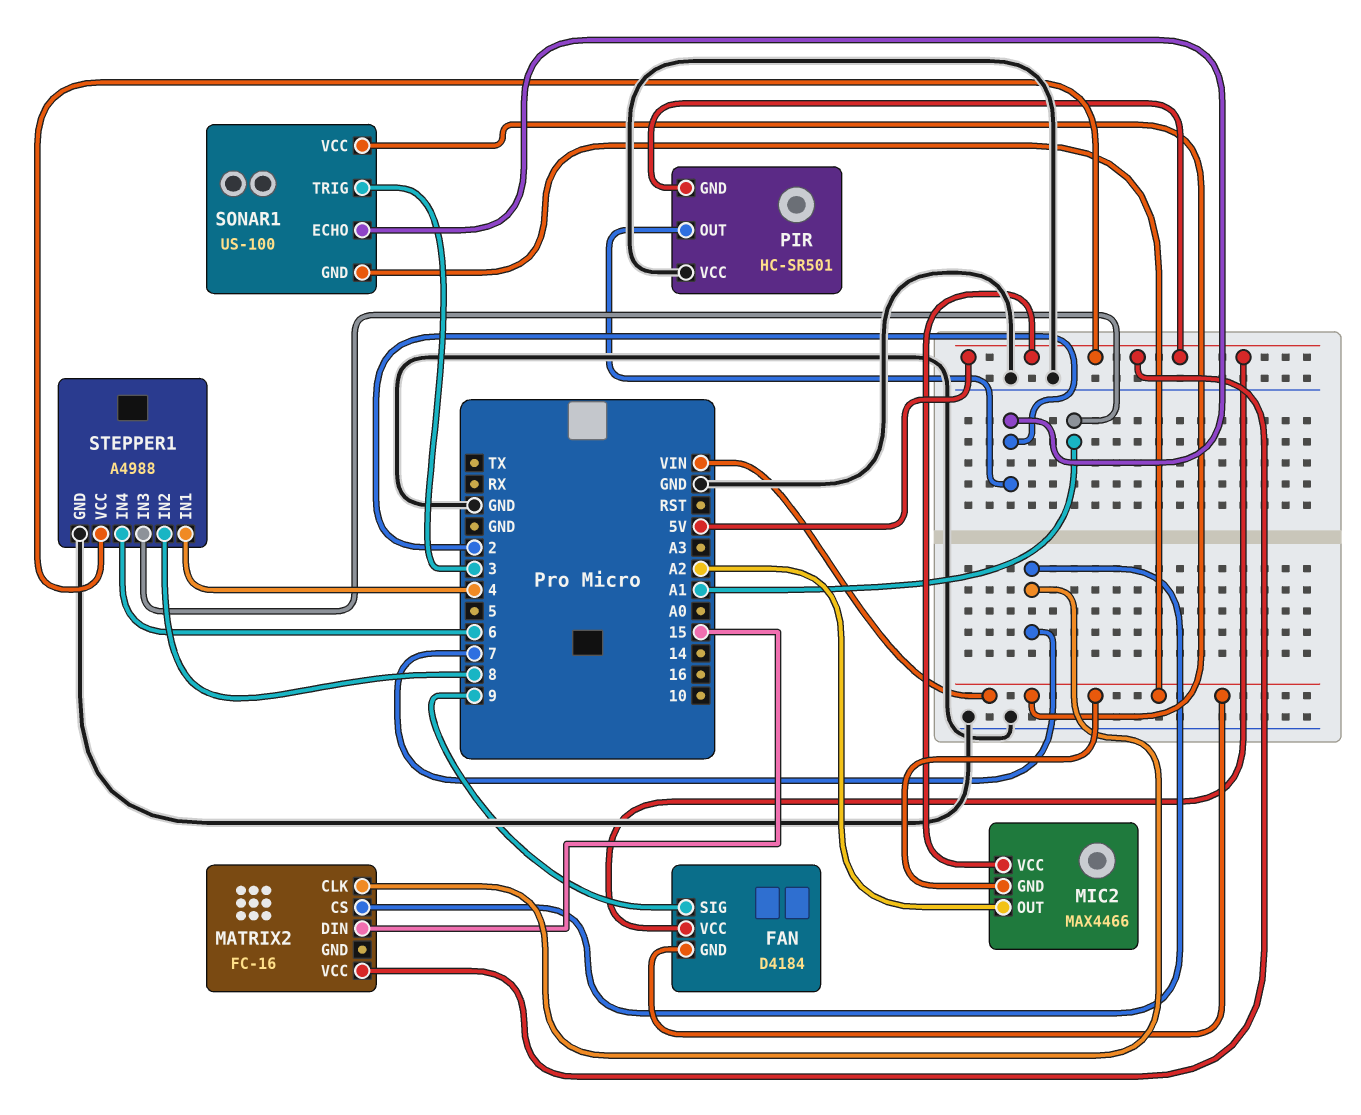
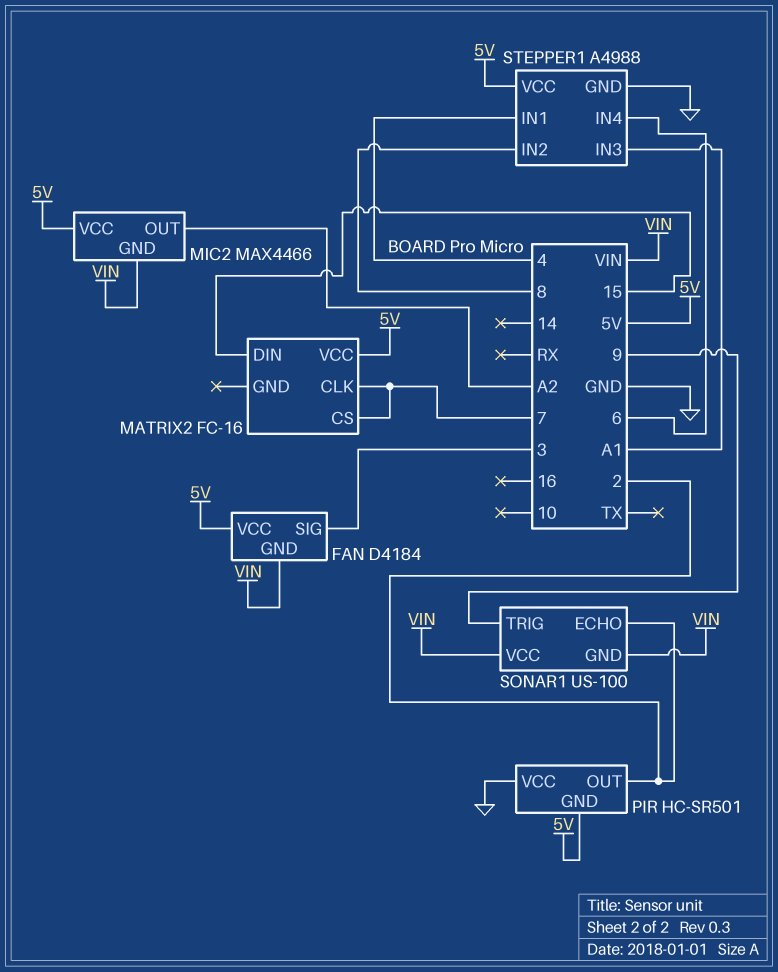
FAN pin SIG: 9 -> 3
SONAR1 pin TRIG: 3 -> 9

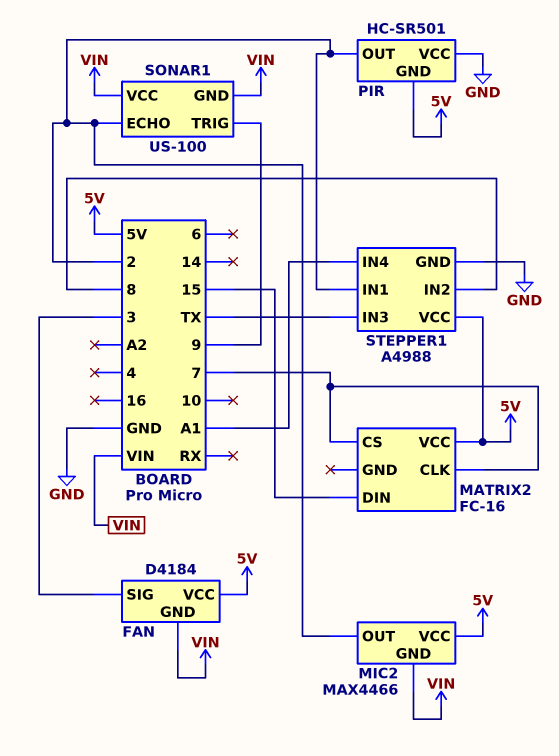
MIC2 pin OUT: A2 -> 2
STEPPER1 pin IN1: 4 -> 2
STEPPER1 pin IN3: A1 -> TX
STEPPER1 pin IN4: 6 -> A1

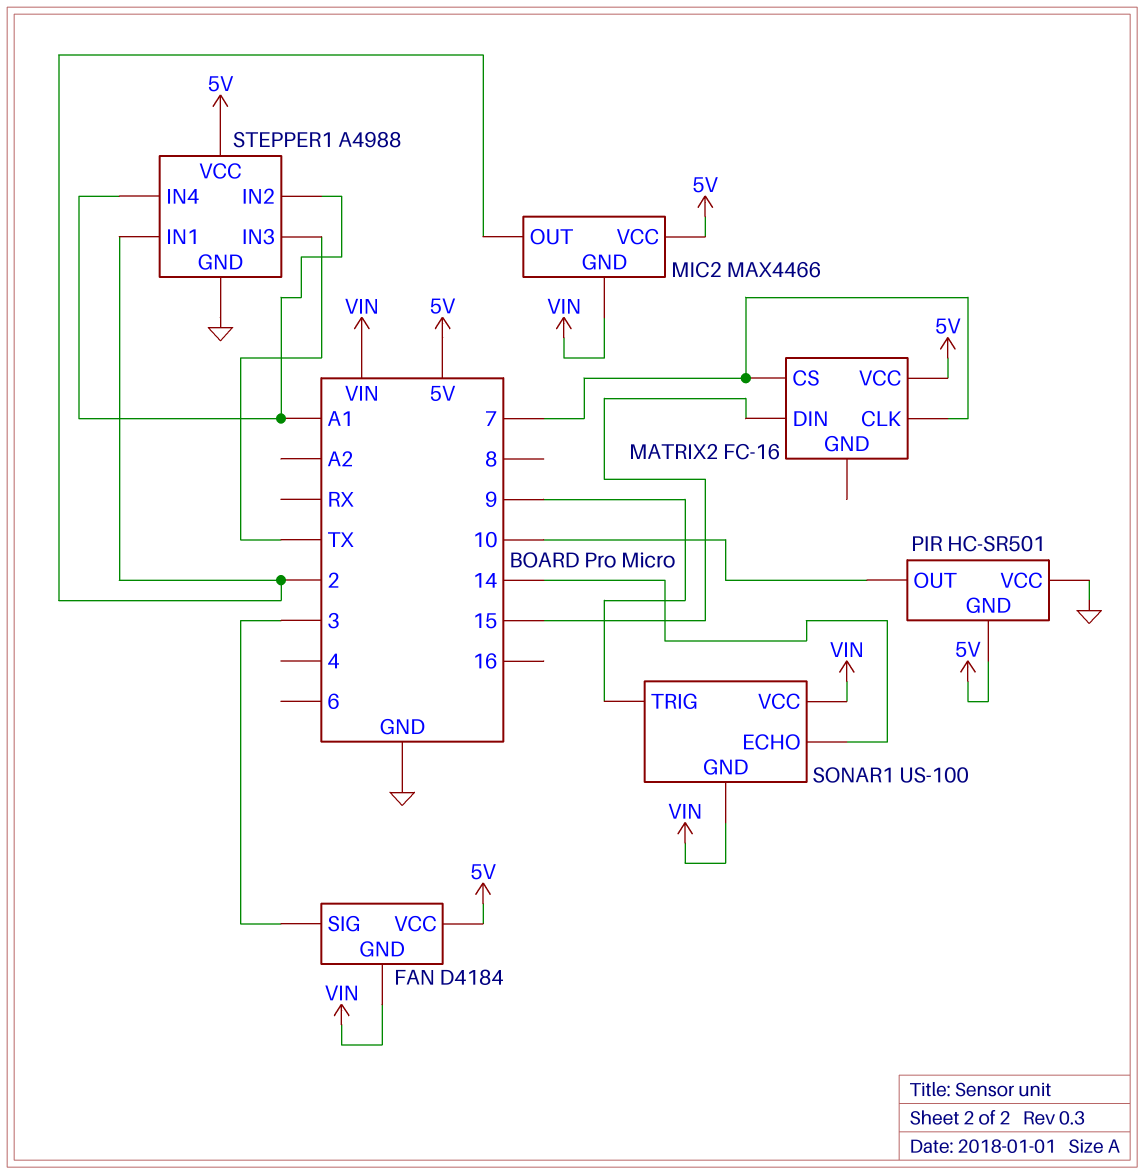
PIR pin OUT: 2 -> 10
SONAR1 pin ECHO: 2 -> 14
STEPPER1 pin IN2: 8 -> A1

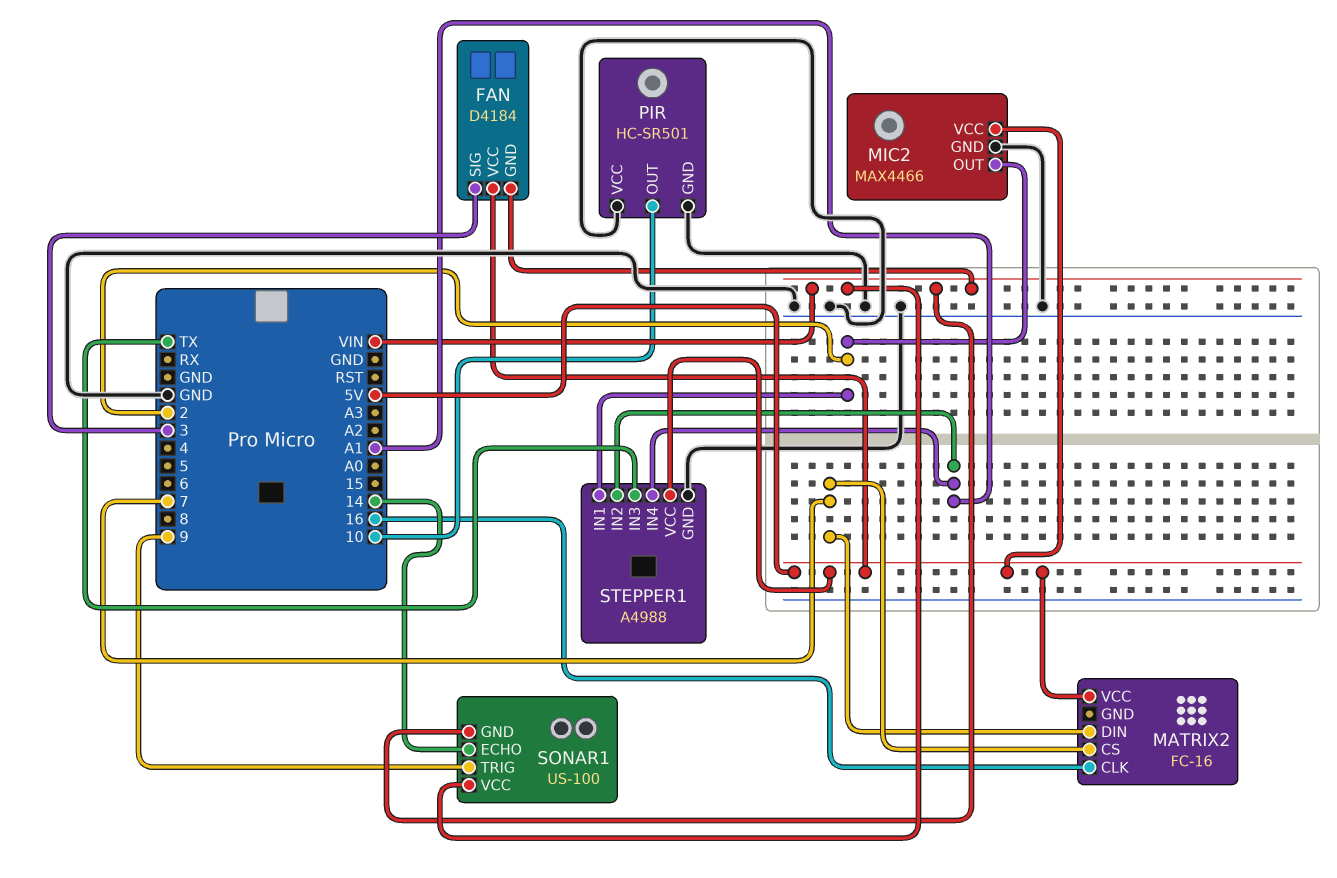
MATRIX2 pin CLK: 7 -> 16
MATRIX2 pin DIN: 15 -> 7
MIC2 pin GND: VIN -> GND
PIR pin GND: 5V -> GND

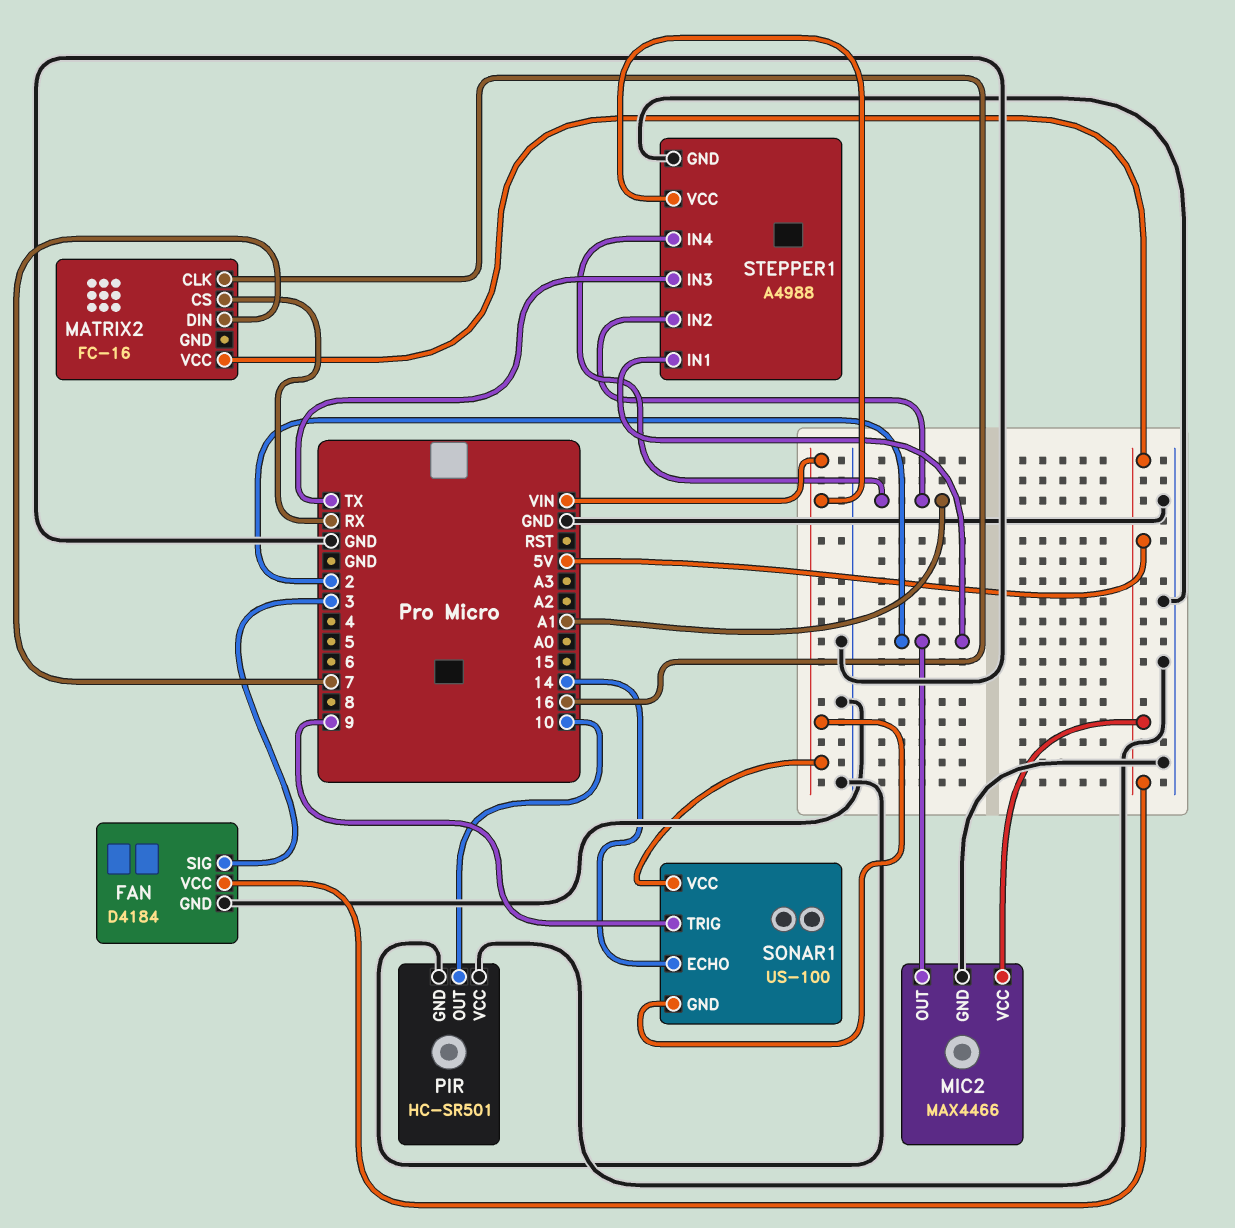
FAN pin GND: VIN -> GND
MATRIX2 pin CS: 7 -> RX
STEPPER1 pin VCC: 5V -> VIN

